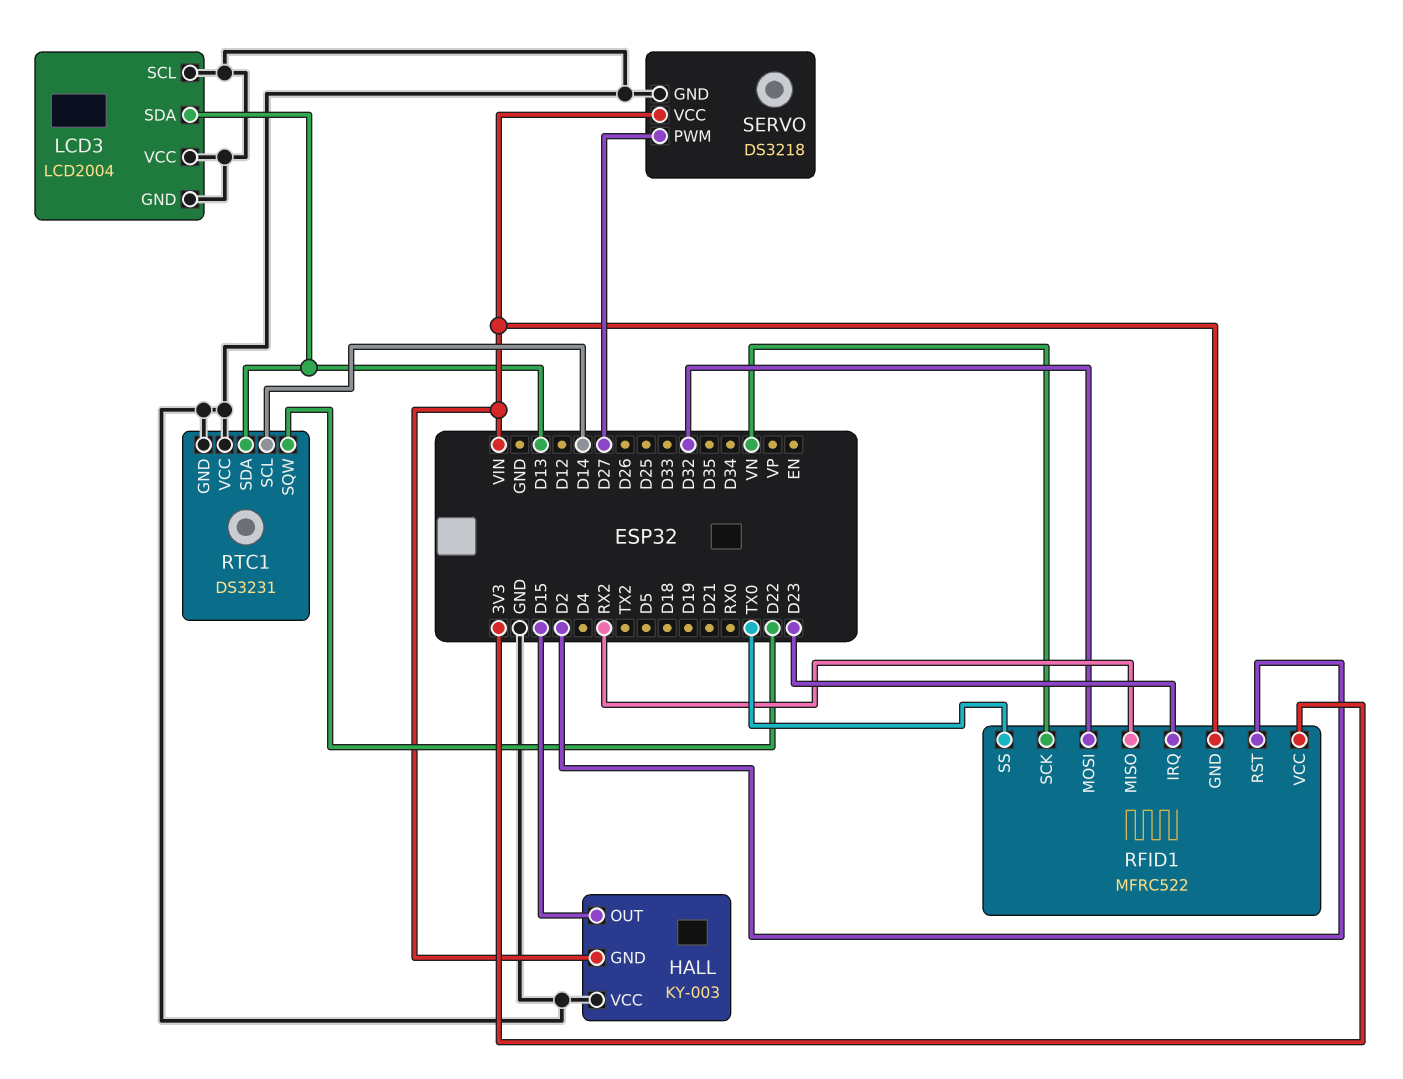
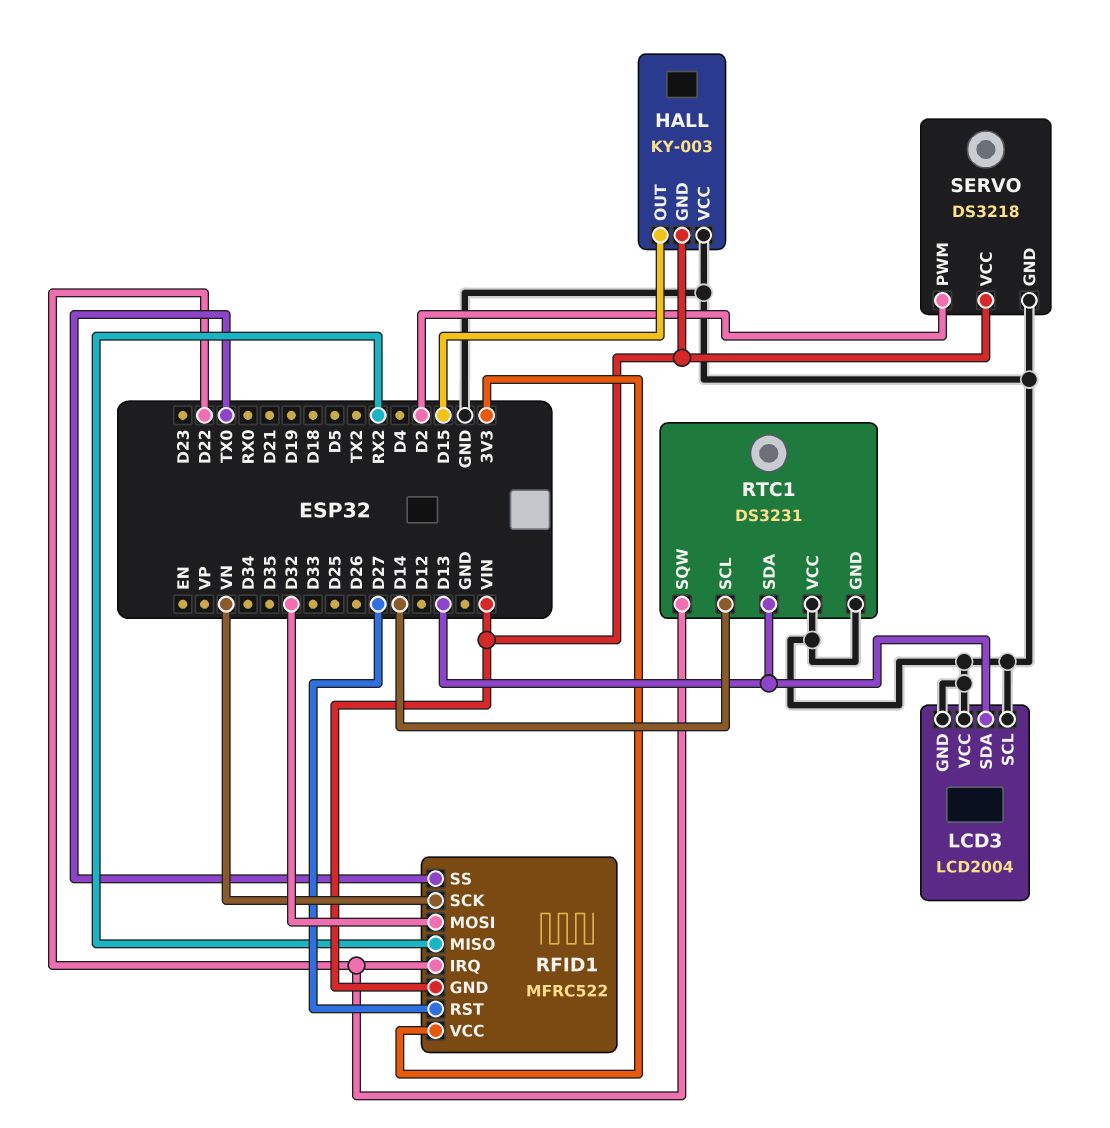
RFID1 pin IRQ: D23 -> D22
RFID1 pin RST: D2 -> D27
SERVO pin PWM: D27 -> D2

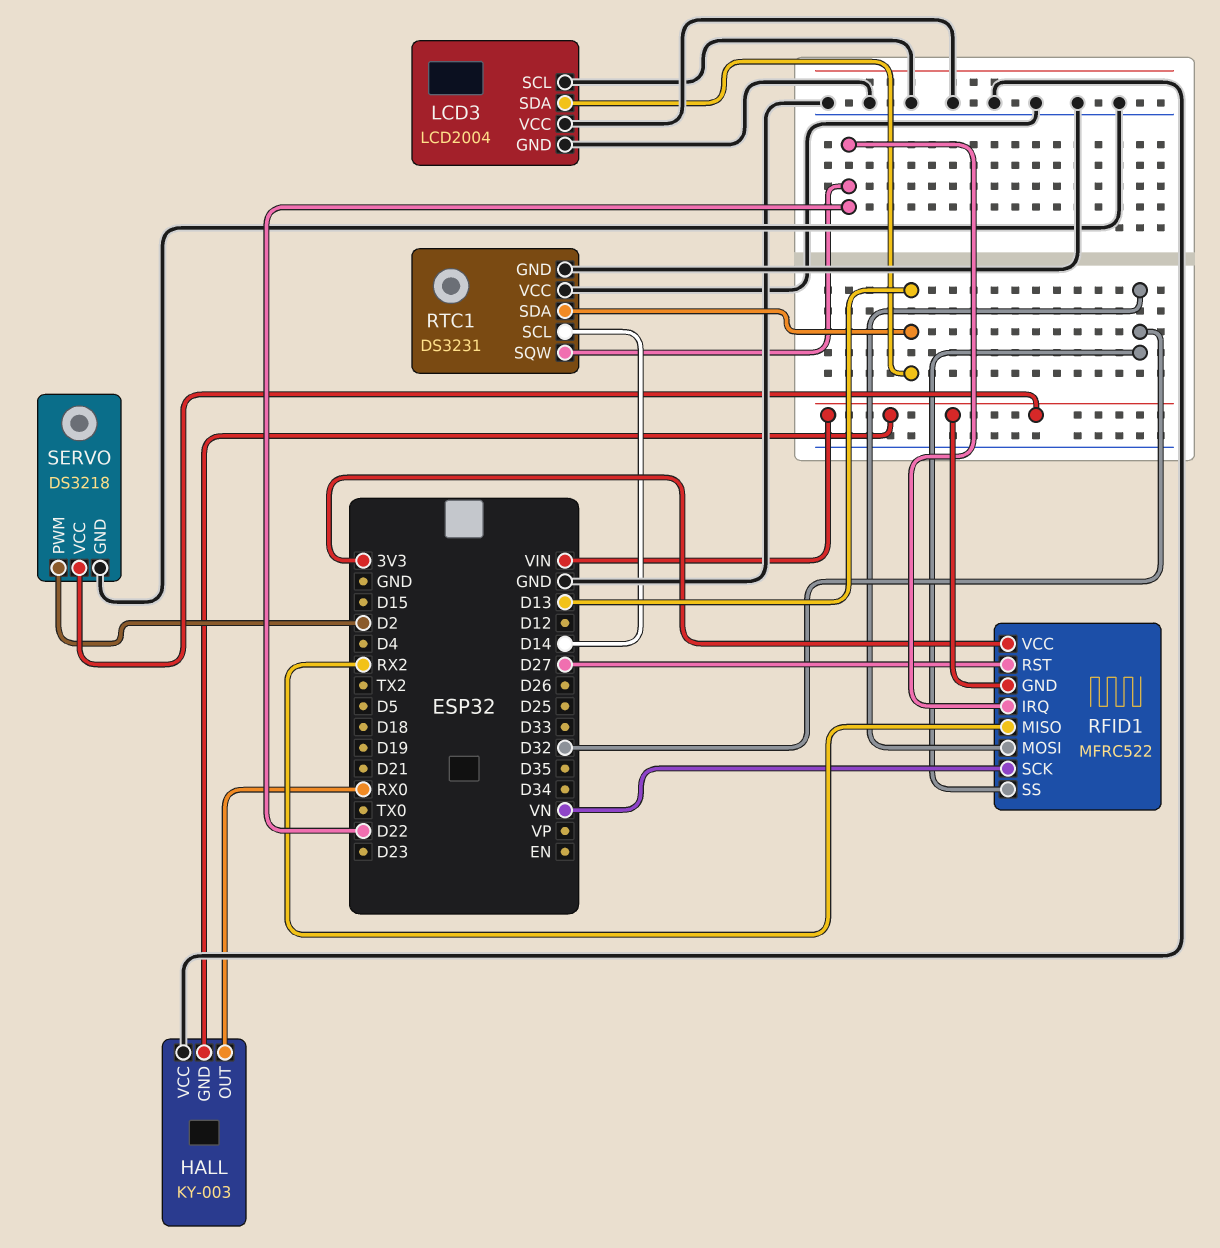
HALL pin OUT: D15 -> RX0
RFID1 pin SS: TX0 -> D32

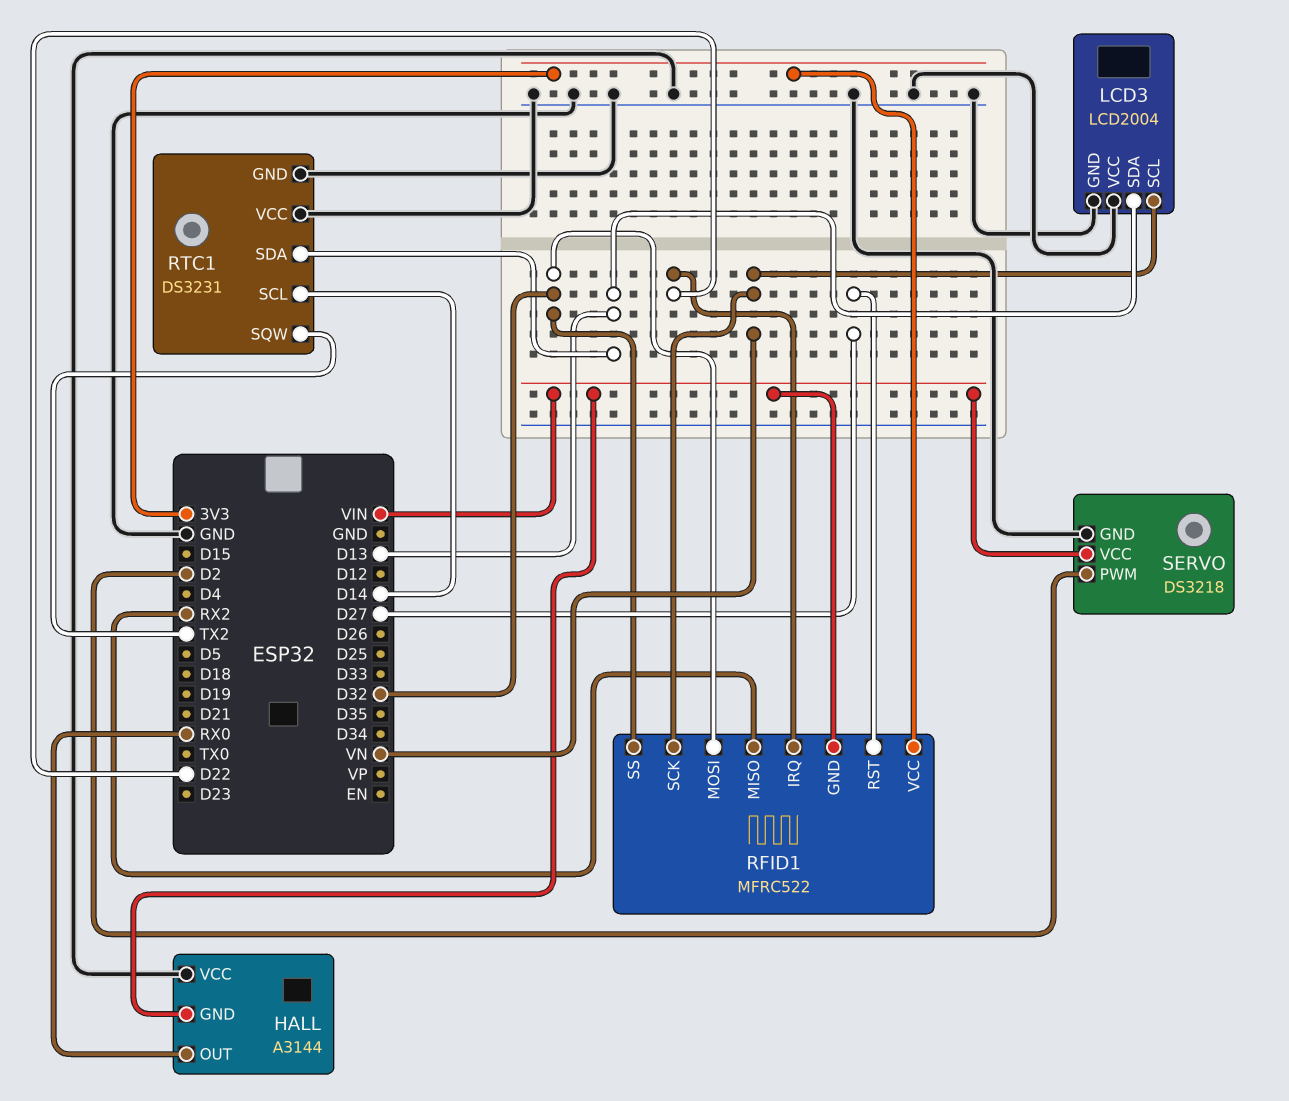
HALL: KY-003 -> A3144
LCD3 pin SCL: GND -> VN
RTC1 pin SQW: D22 -> TX2

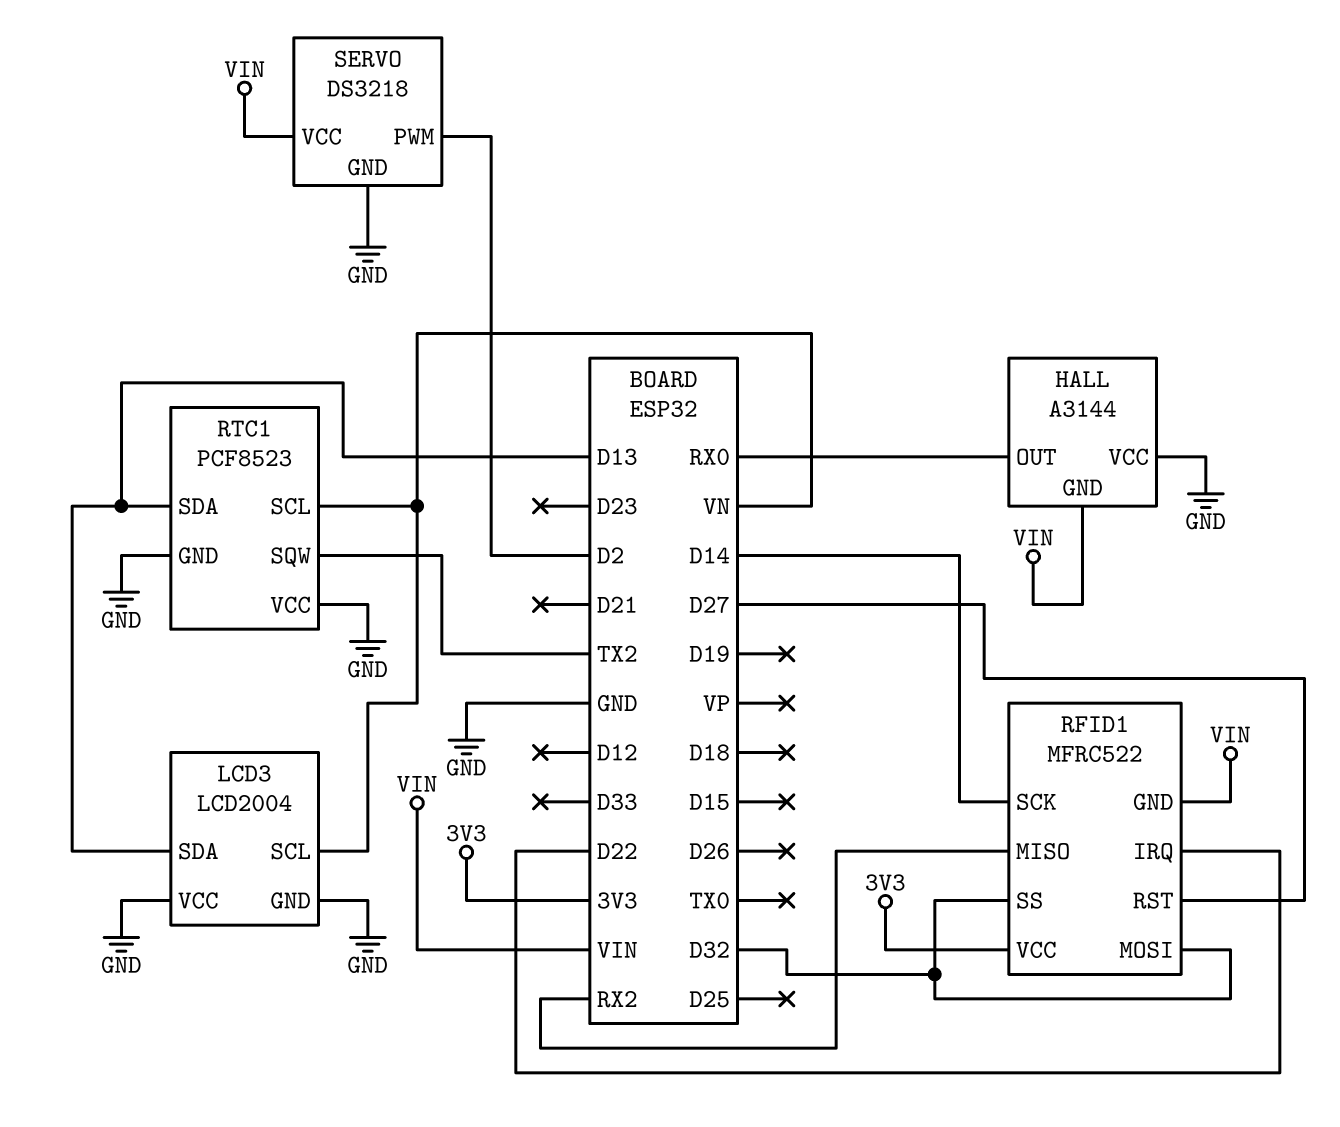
RFID1 pin SCK: VN -> D14
RTC1: DS3231 -> PCF8523
RTC1 pin SCL: D14 -> VN

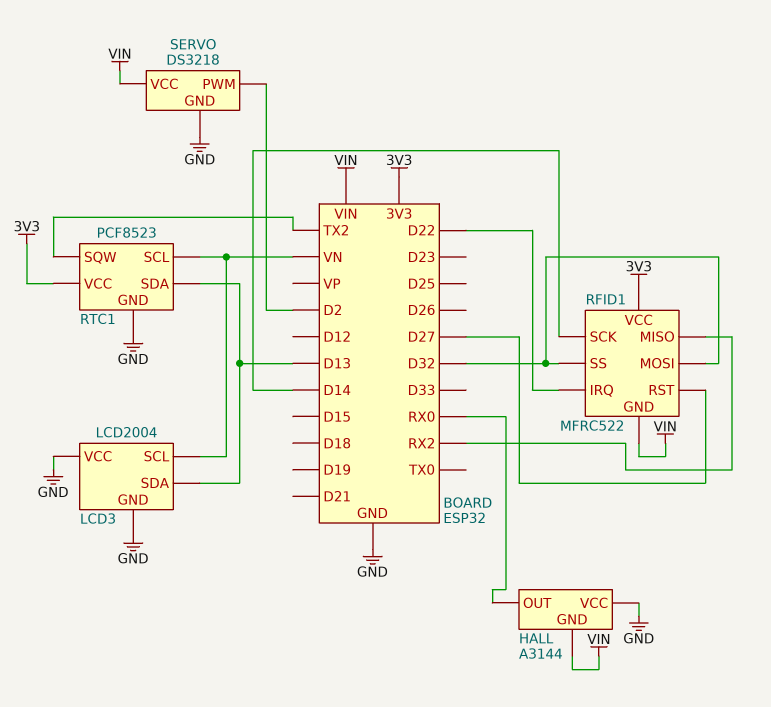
RTC1 pin VCC: GND -> 3V3

